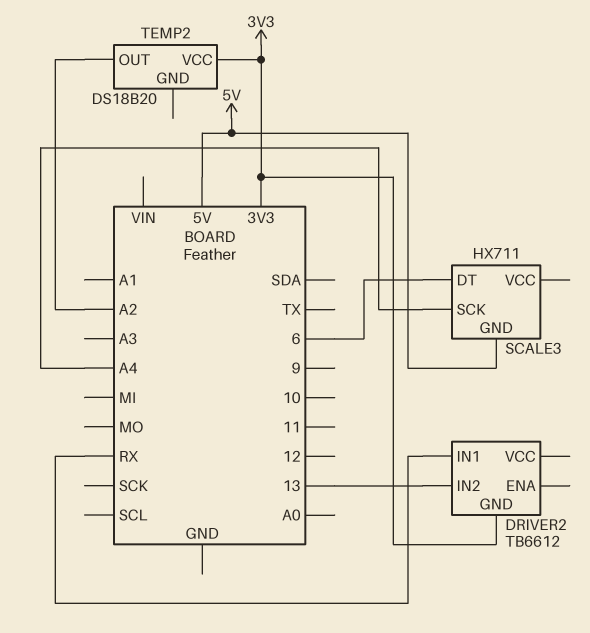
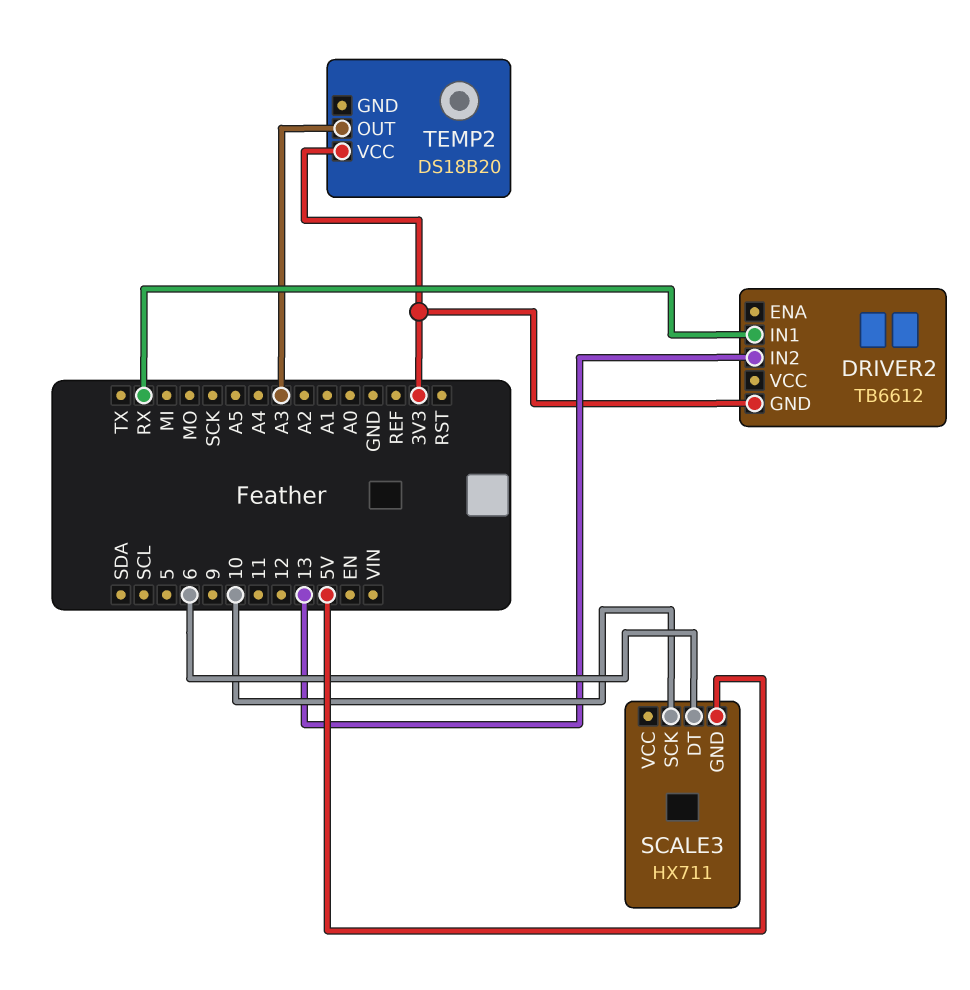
SCALE3 pin SCK: A4 -> 10
TEMP2 pin OUT: A2 -> A3

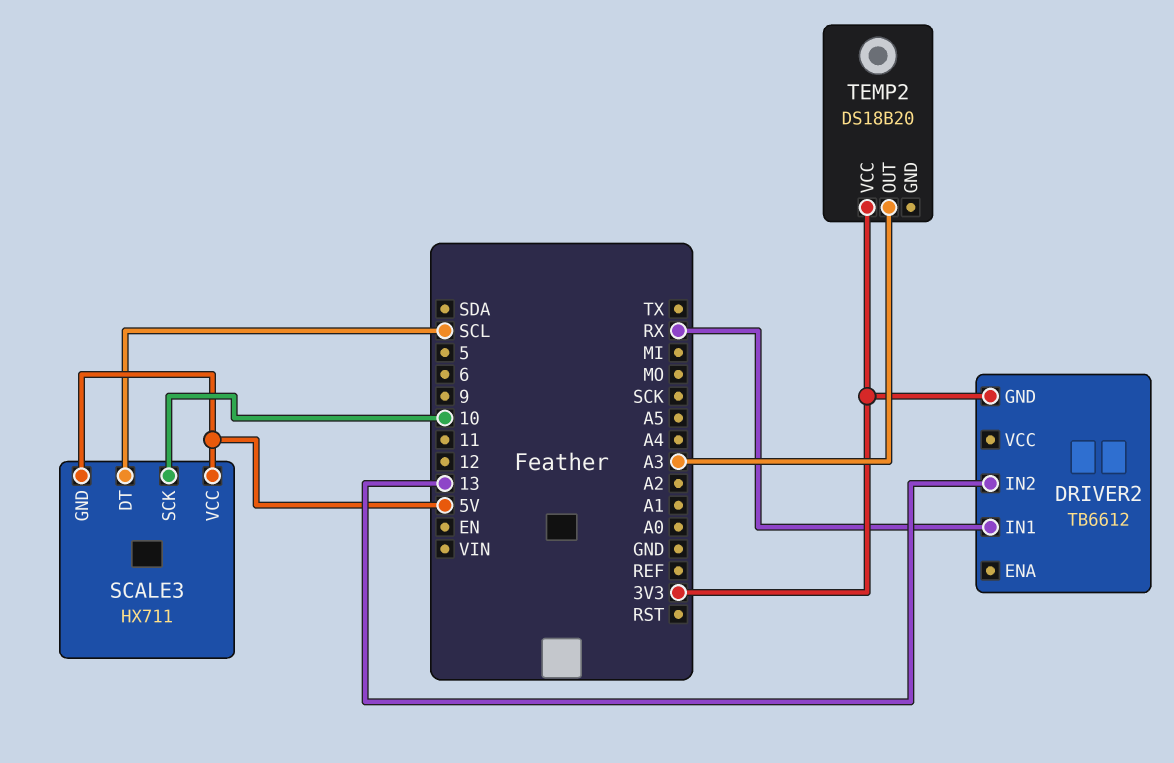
SCALE3 pin DT: 6 -> SCL
SCALE3 pin VCC: none -> 5V

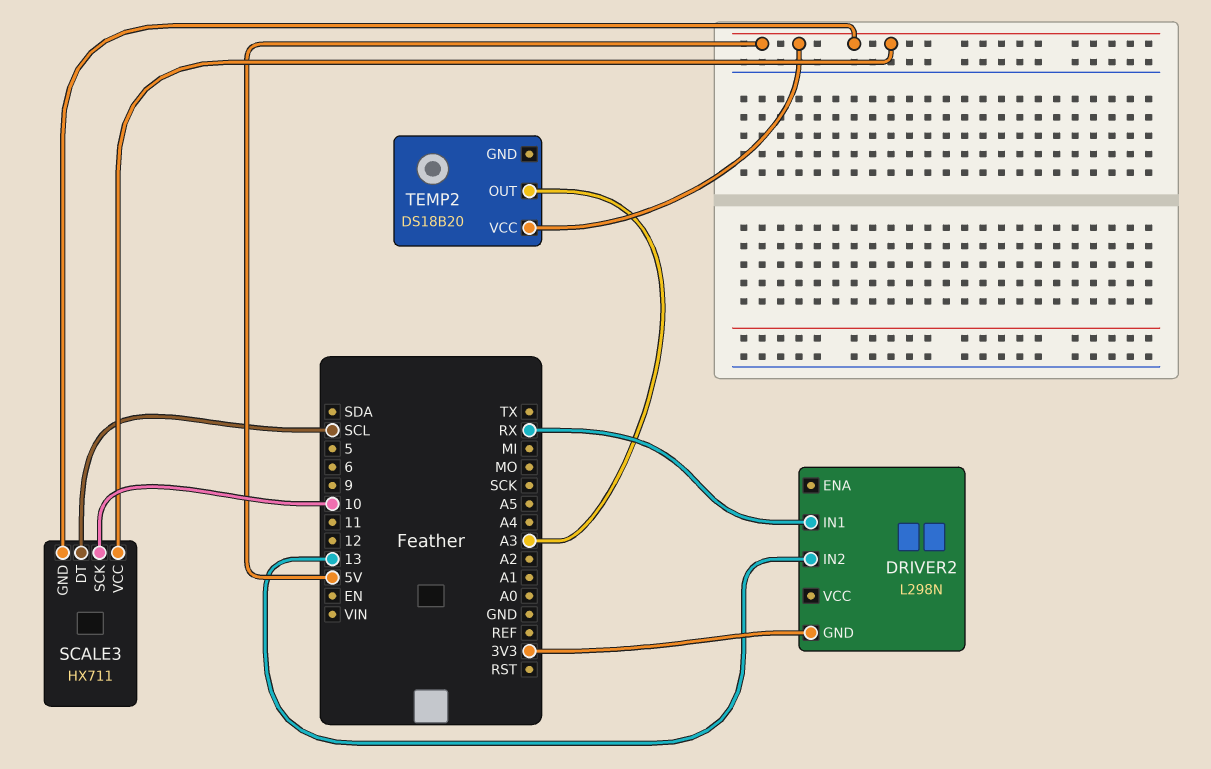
DRIVER2: TB6612 -> L298N
TEMP2 pin VCC: 3V3 -> 5V

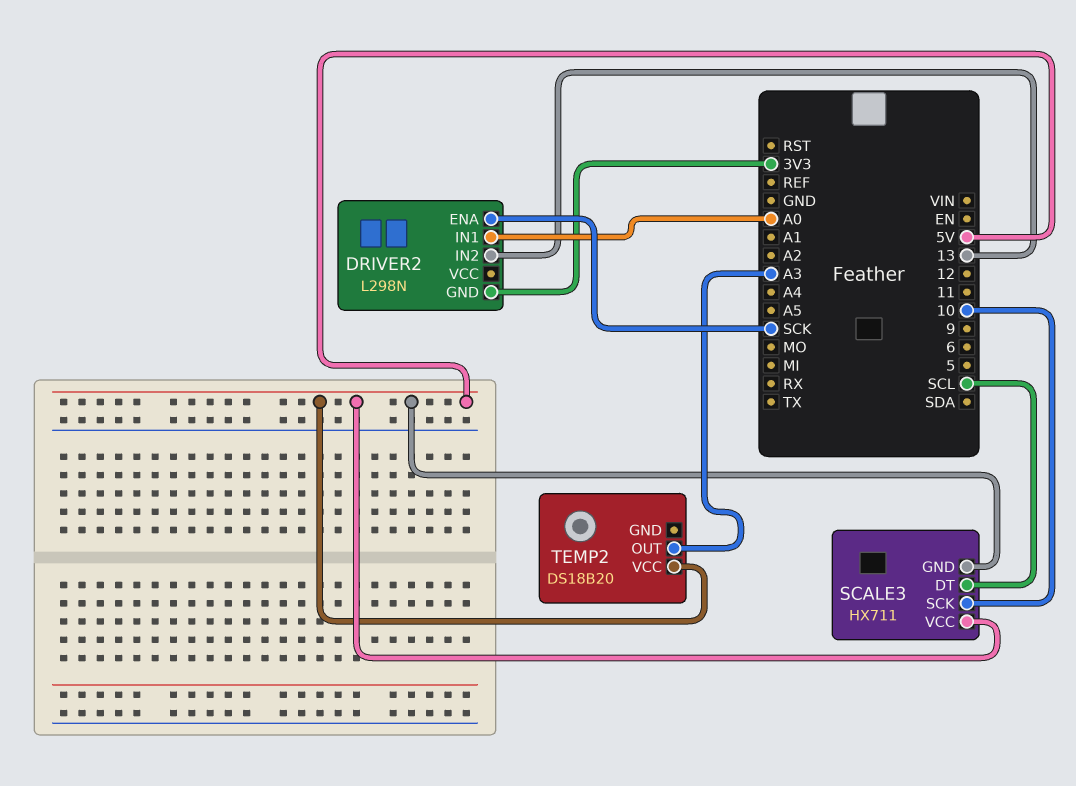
DRIVER2 pin ENA: none -> SCK
DRIVER2 pin IN1: RX -> A0

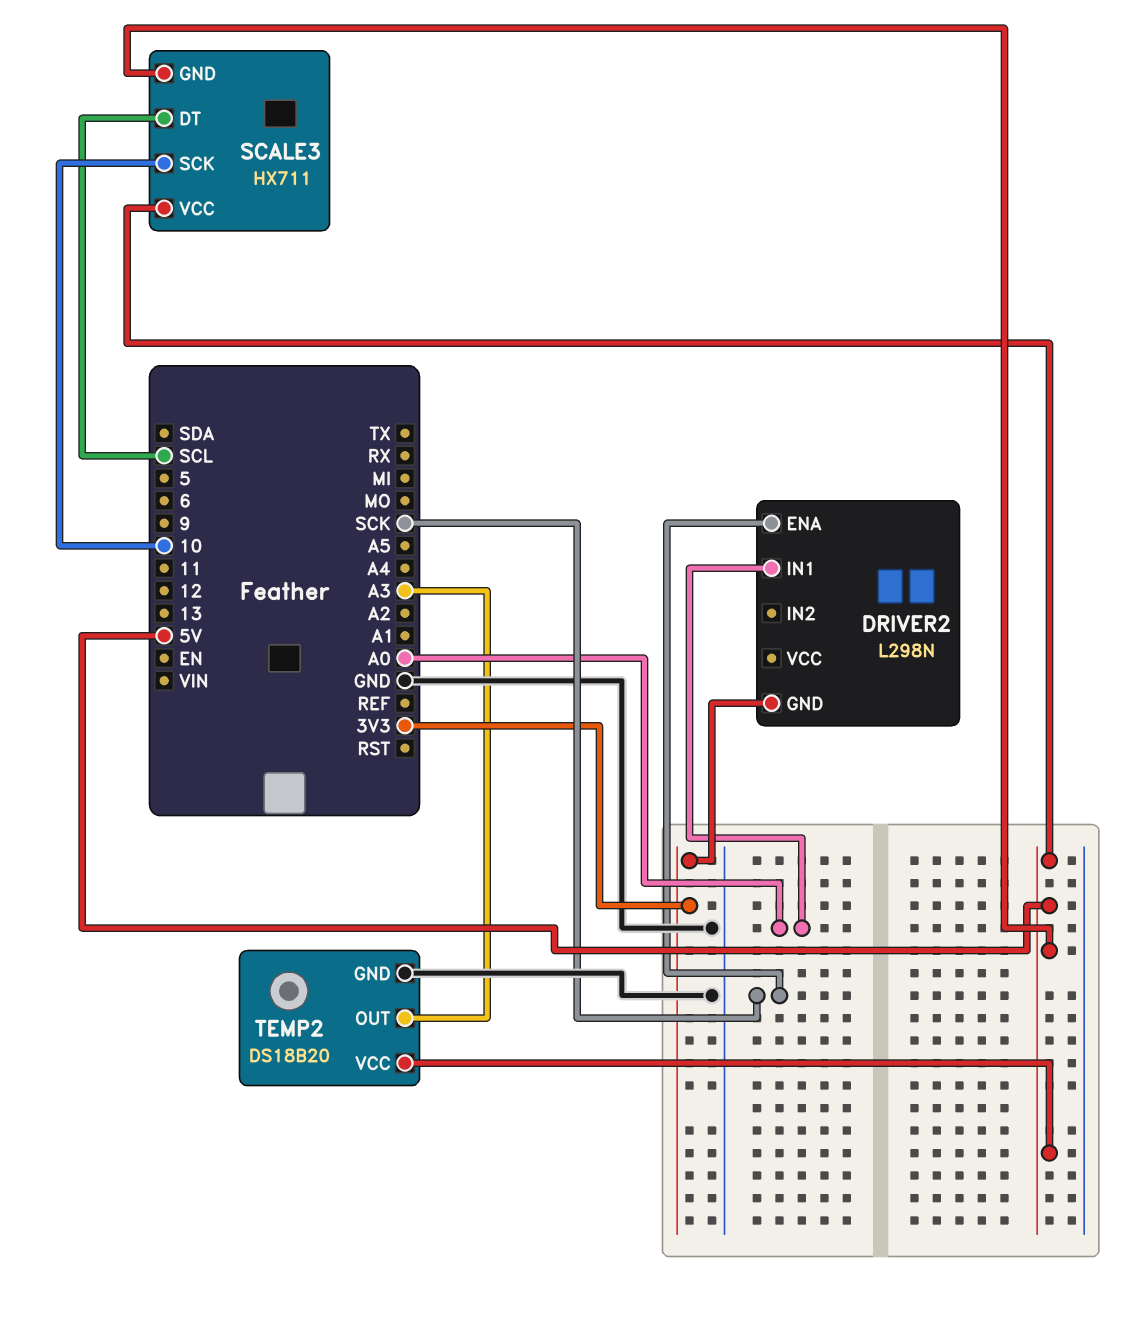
DRIVER2 pin IN2: 13 -> none
TEMP2 pin GND: none -> GND

